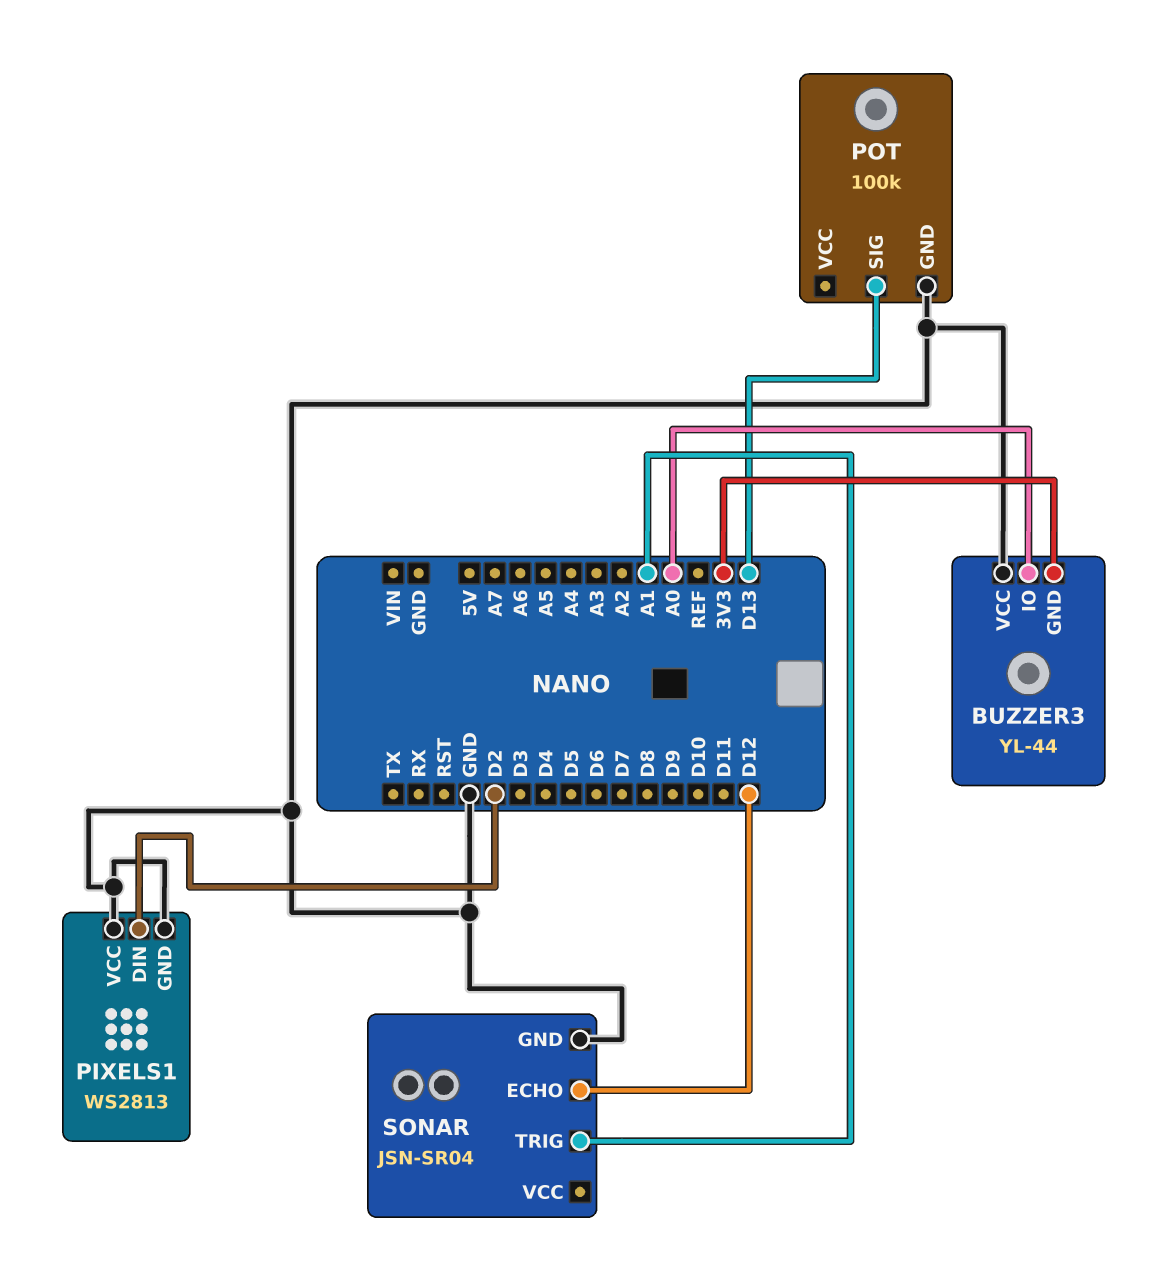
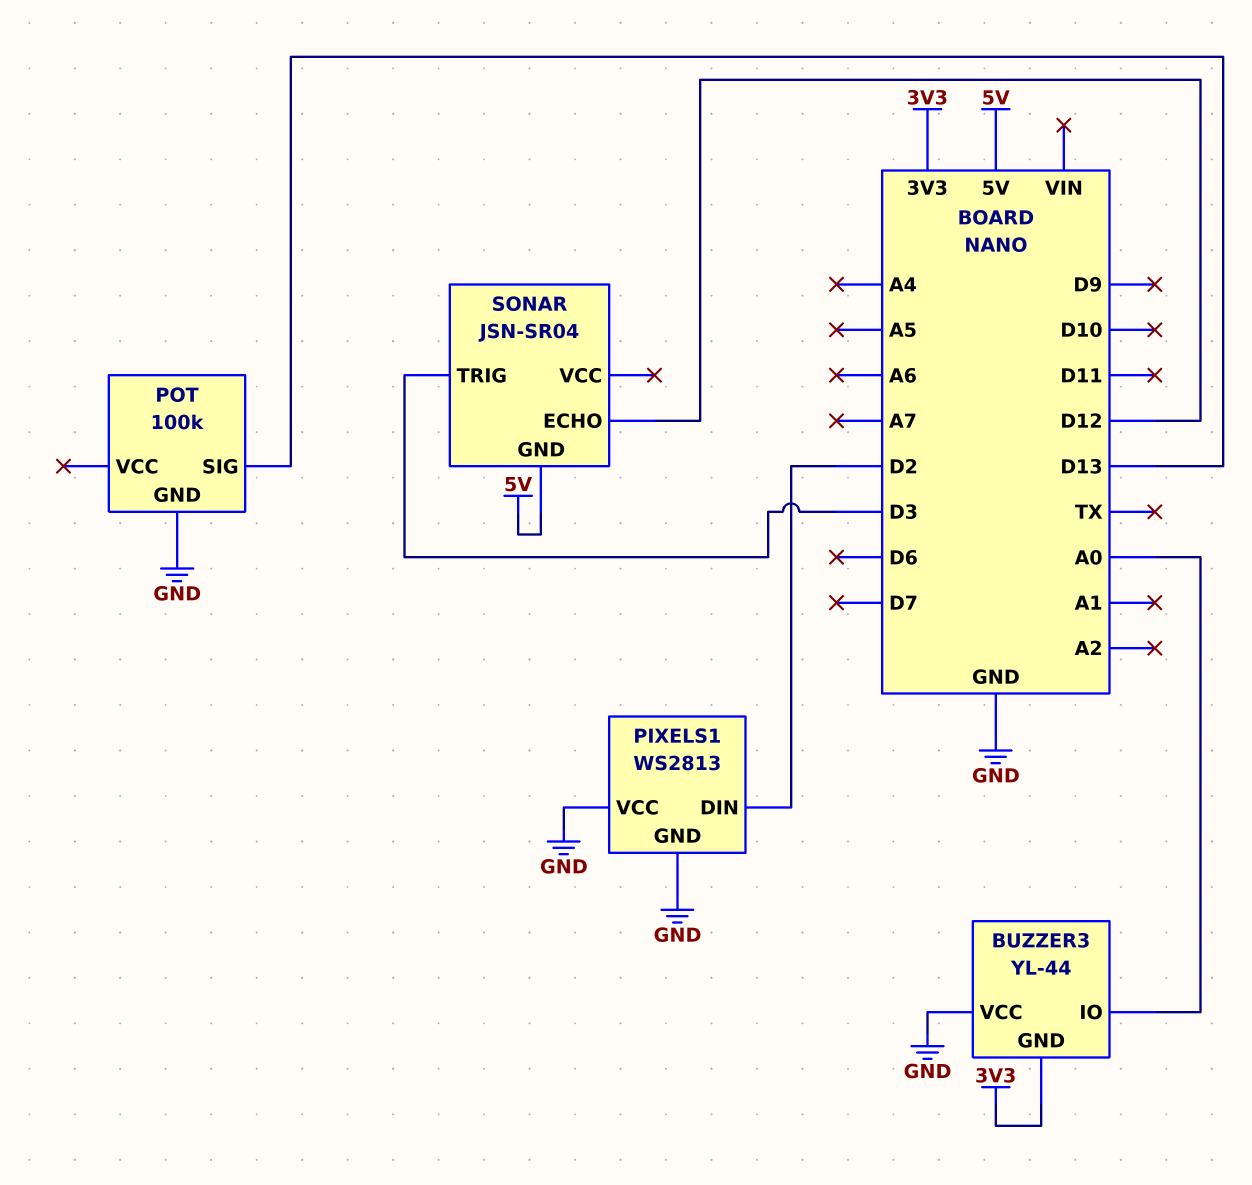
SONAR pin GND: GND -> 5V
SONAR pin TRIG: A1 -> D3

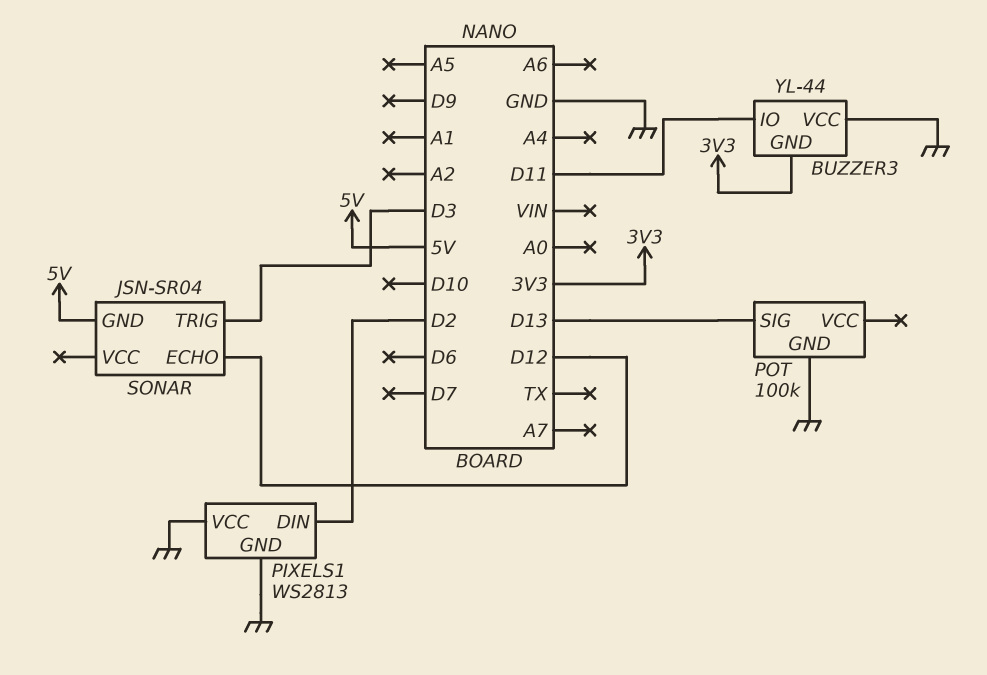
BUZZER3 pin IO: A0 -> D11

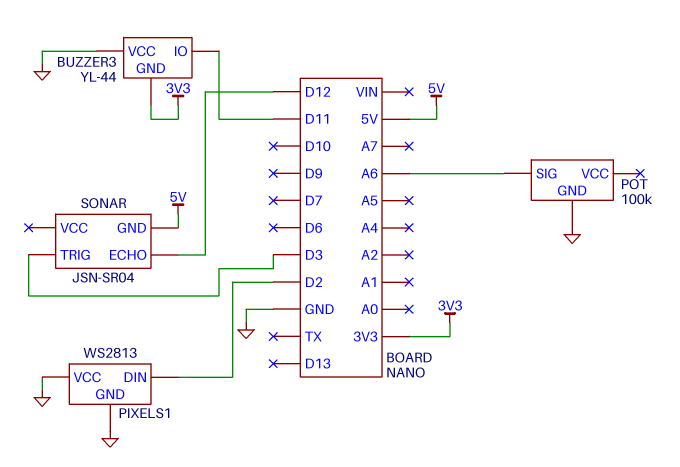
POT pin SIG: D13 -> A6

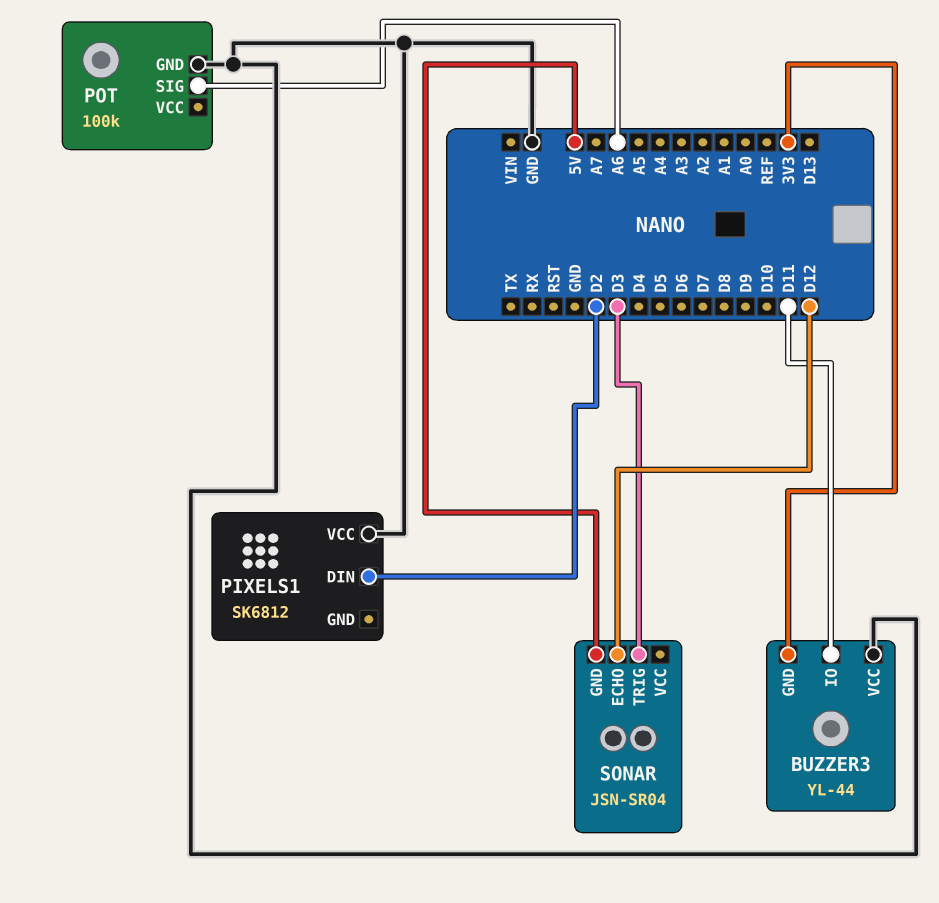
PIXELS1: WS2813 -> SK6812
PIXELS1 pin GND: GND -> none

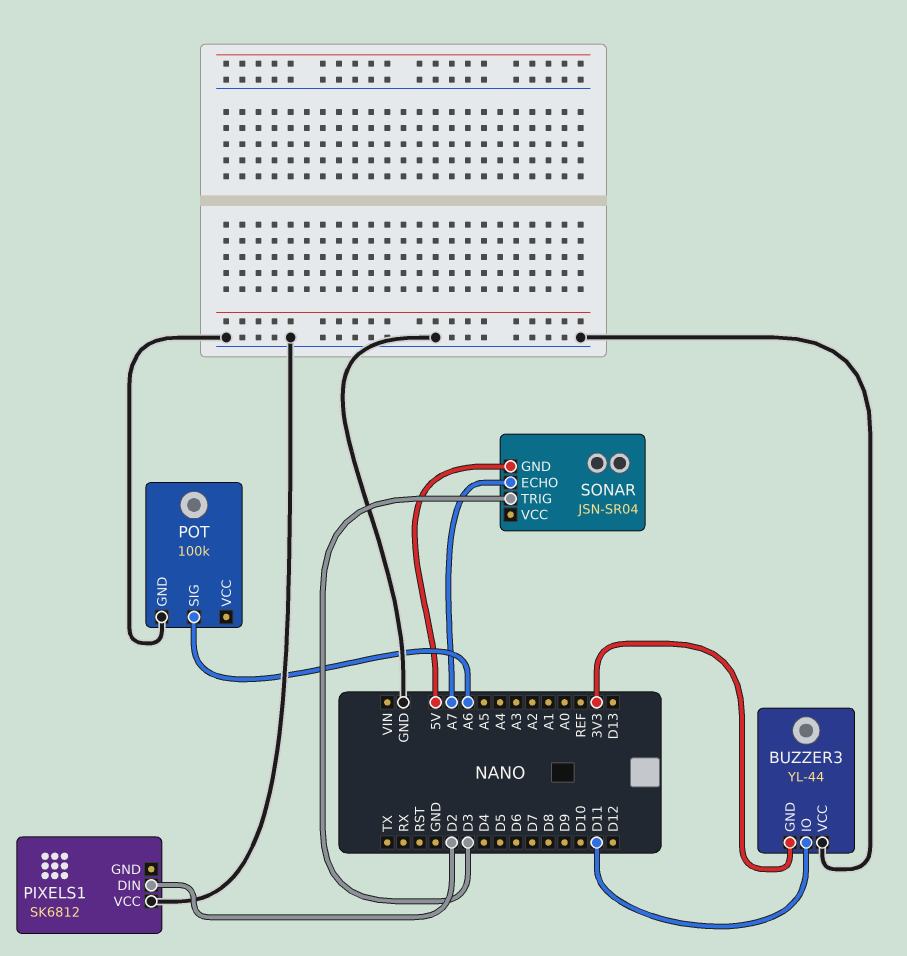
SONAR pin ECHO: D12 -> A7

